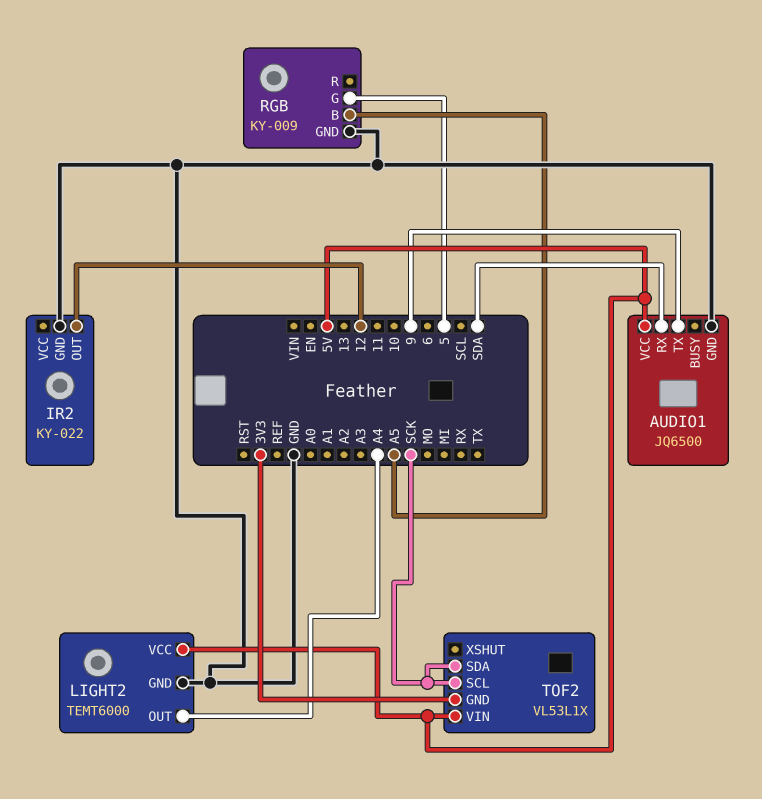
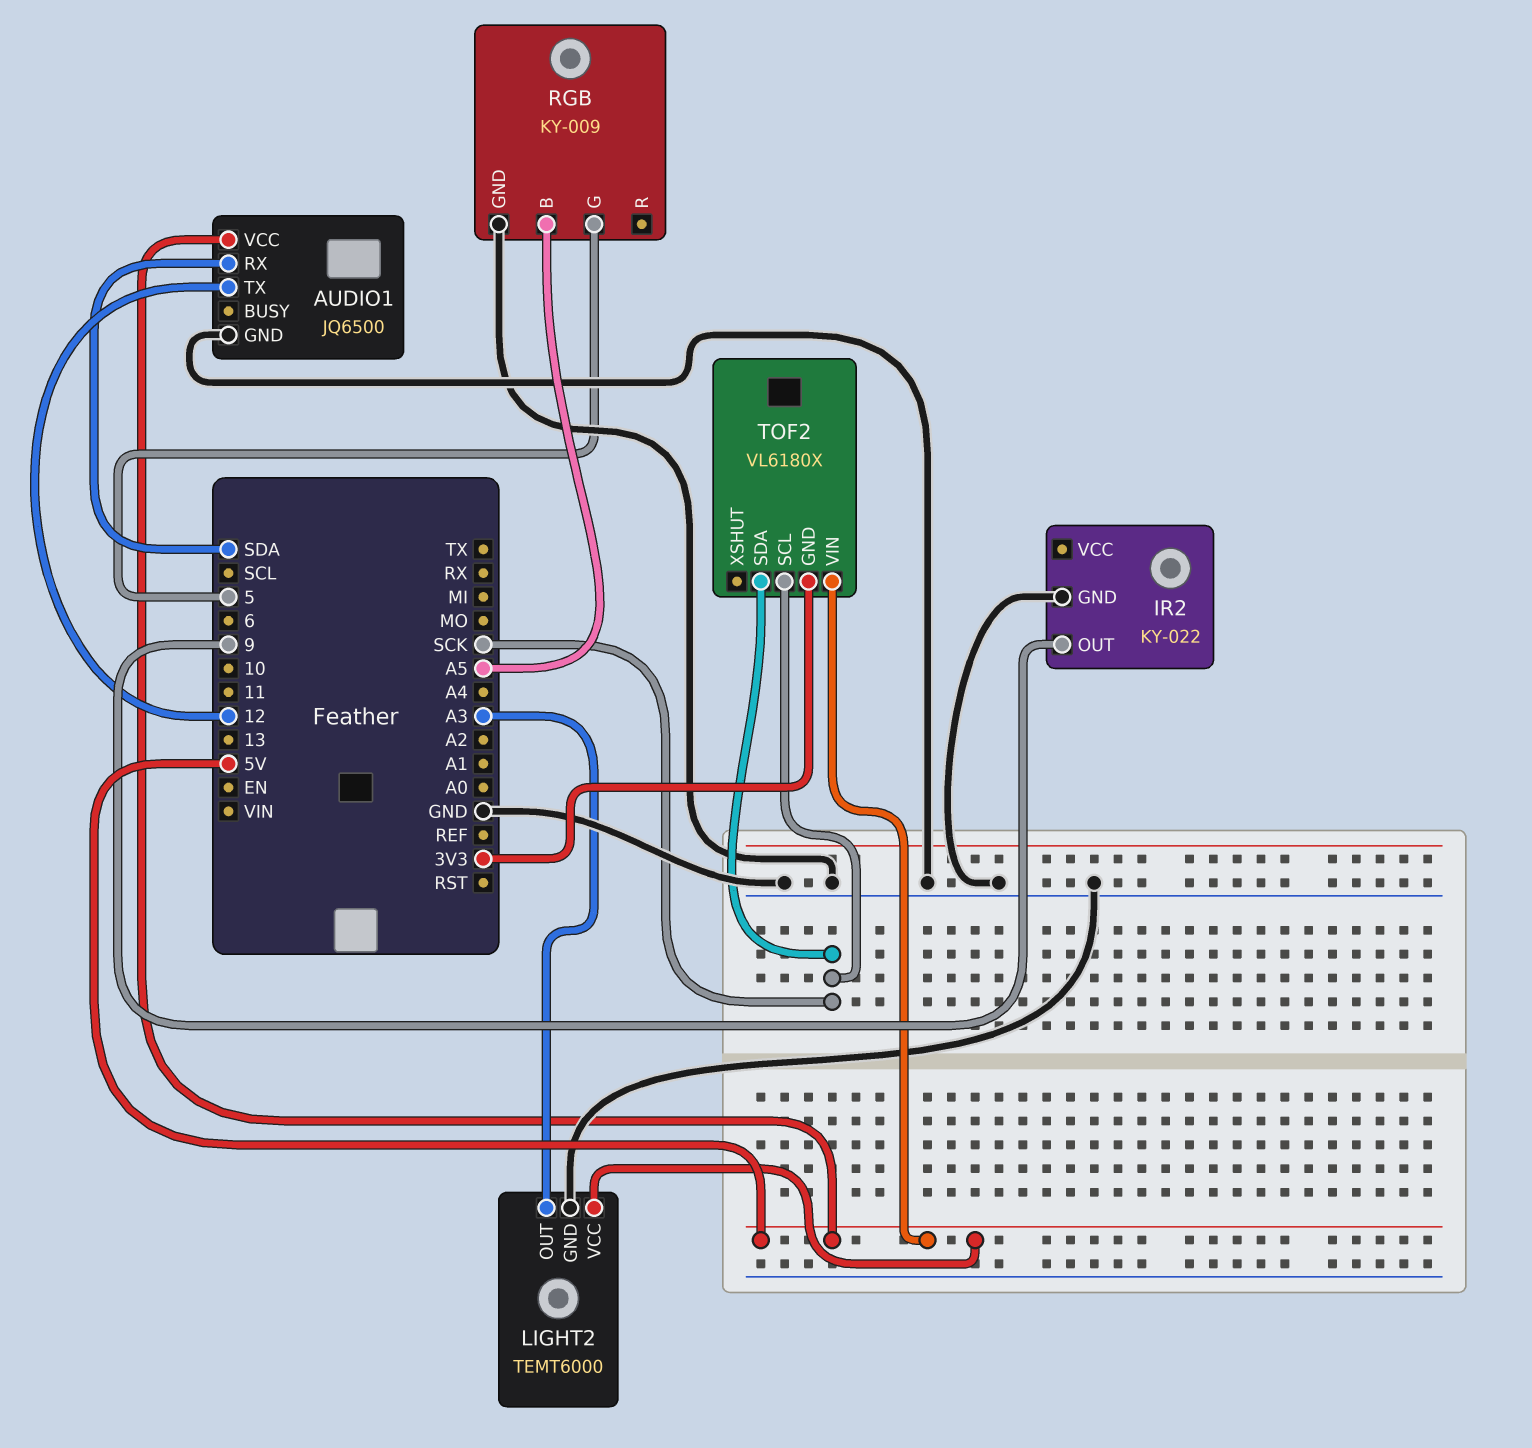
AUDIO1 pin TX: 9 -> 12
IR2 pin OUT: 12 -> 9
LIGHT2 pin OUT: A4 -> A3
TOF2: VL53L1X -> VL6180X

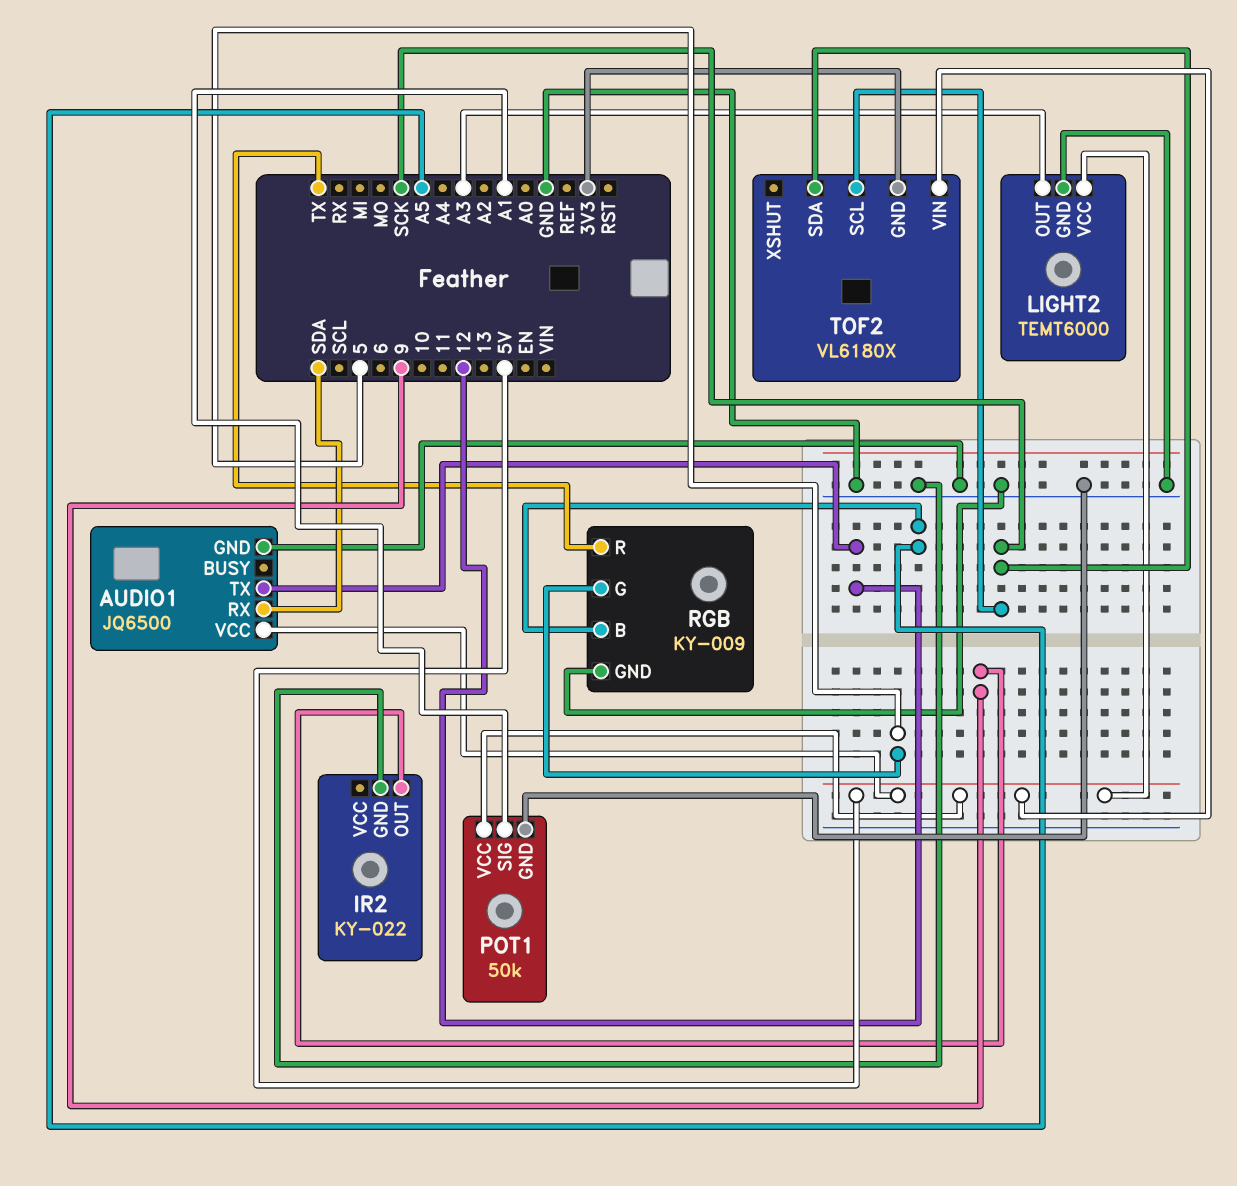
POT1: none -> 50k
POT1 pin GND: none -> GND
POT1 pin SIG: none -> A1
POT1 pin VCC: none -> 5V
RGB pin R: none -> TX

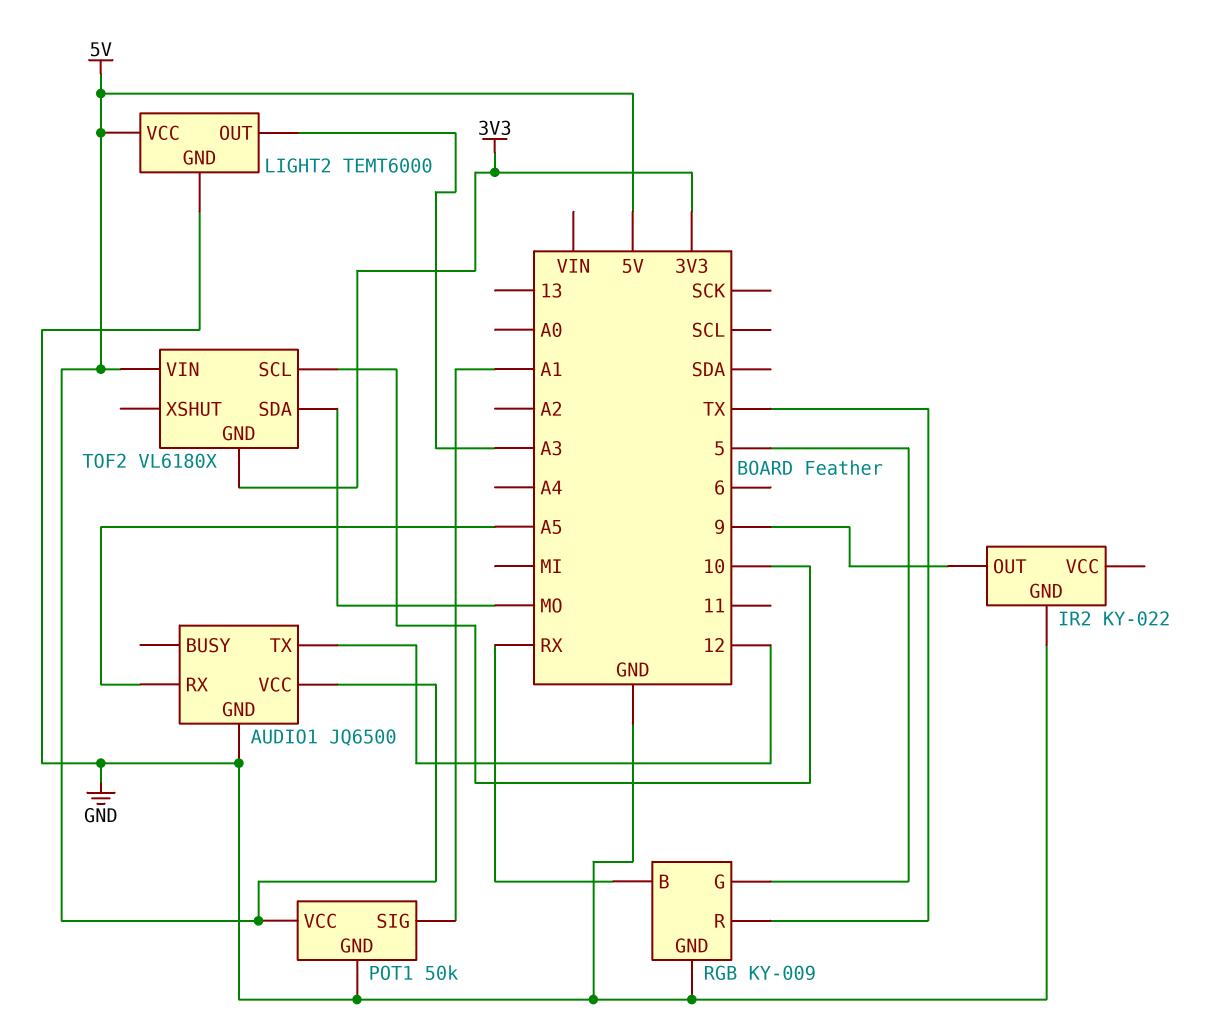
AUDIO1 pin RX: SDA -> A5
RGB pin B: A5 -> RX
TOF2 pin SCL: SCK -> 10
TOF2 pin SDA: SCK -> MO

